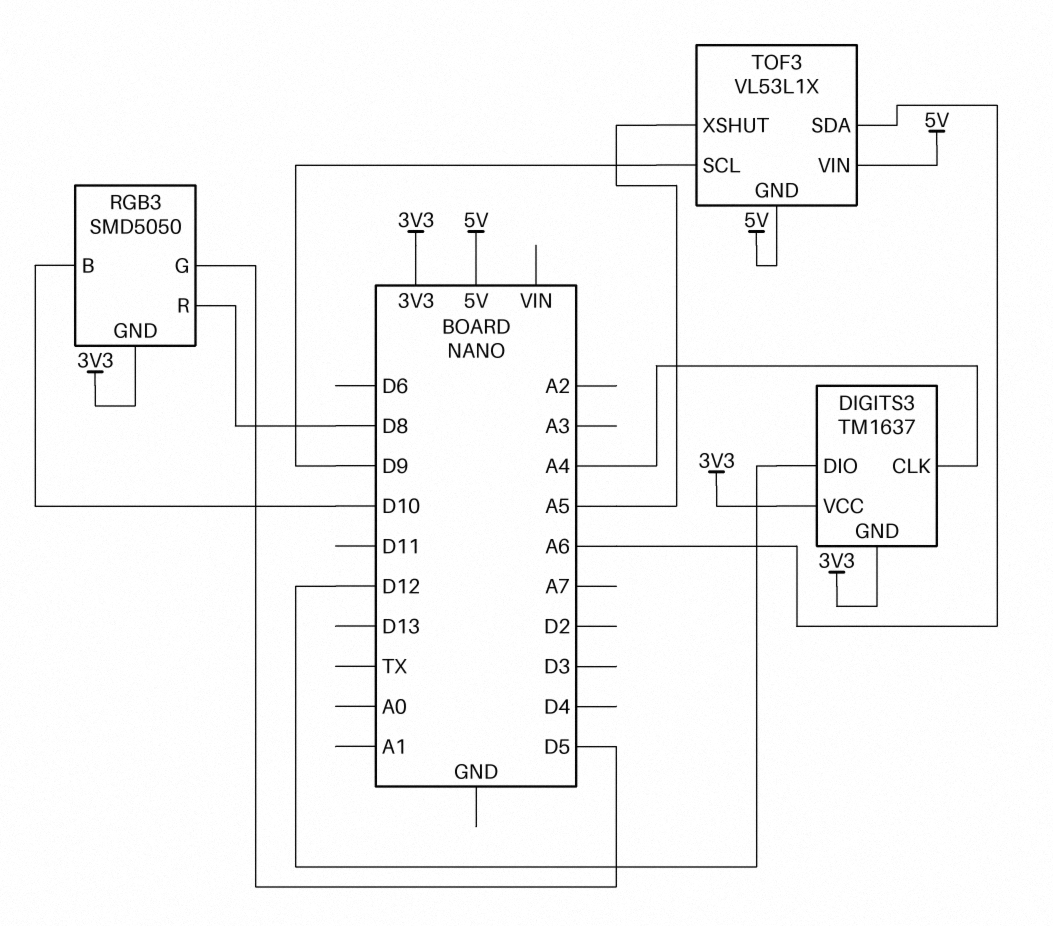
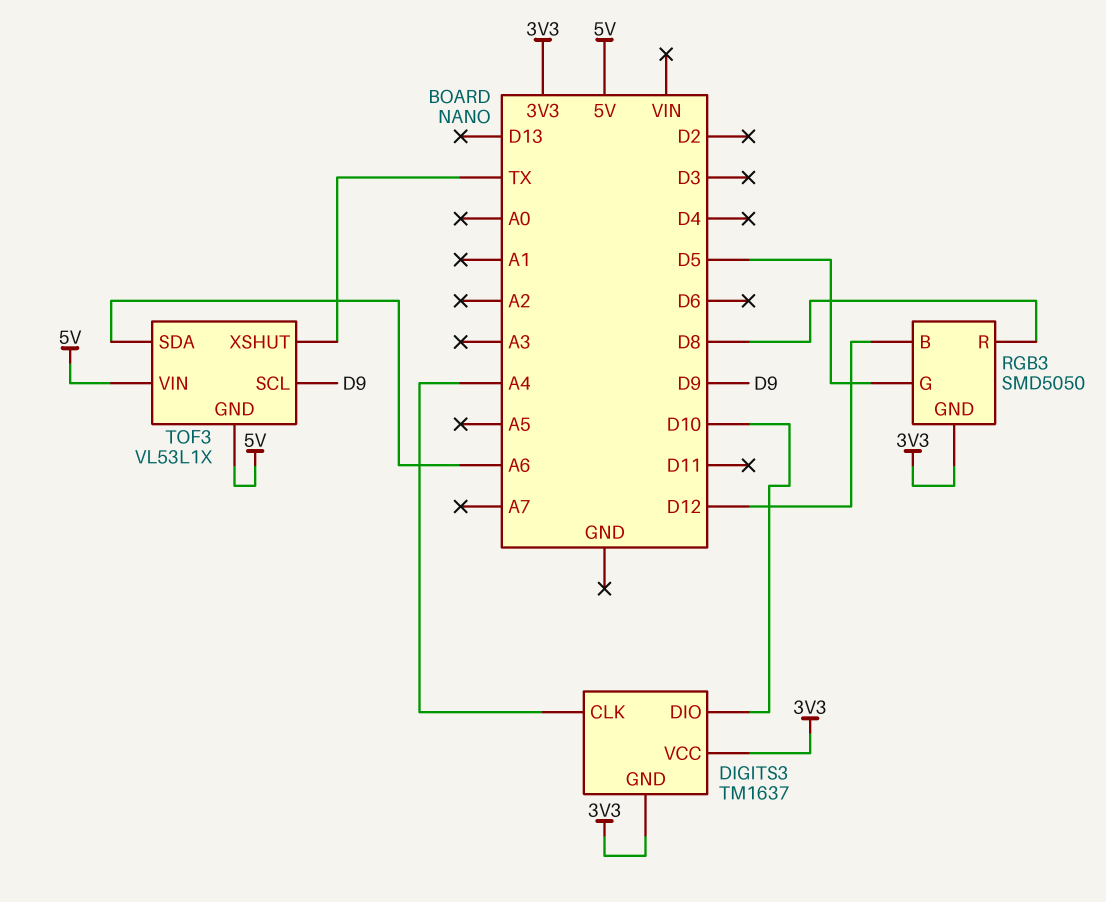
DIGITS3 pin DIO: D12 -> D10
RGB3 pin B: D10 -> D12
TOF3 pin XSHUT: A5 -> TX

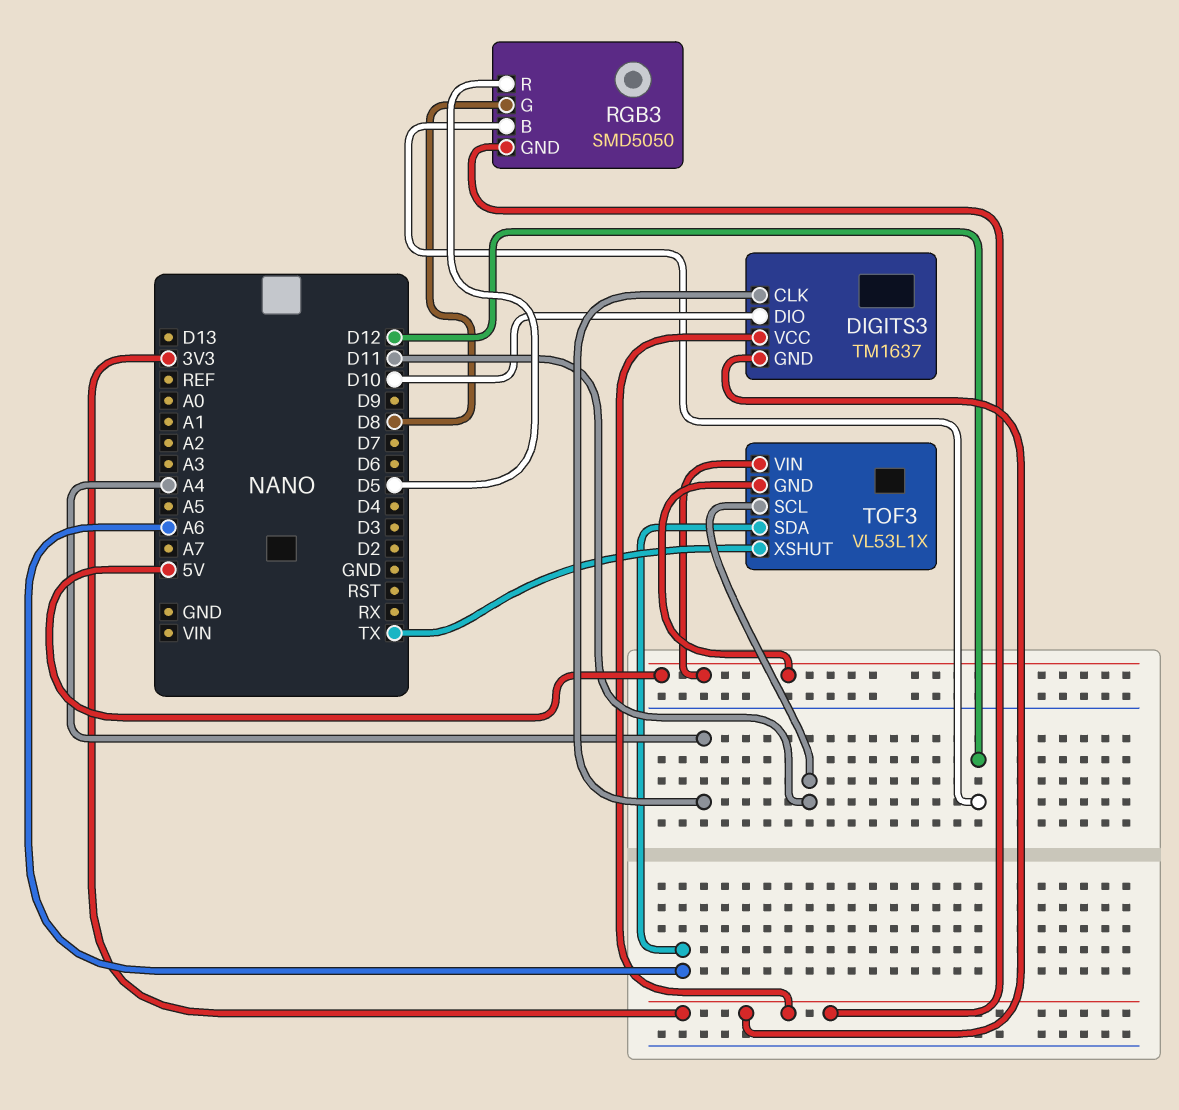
RGB3 pin G: D5 -> D8
RGB3 pin R: D8 -> D5
TOF3 pin SCL: D9 -> D11

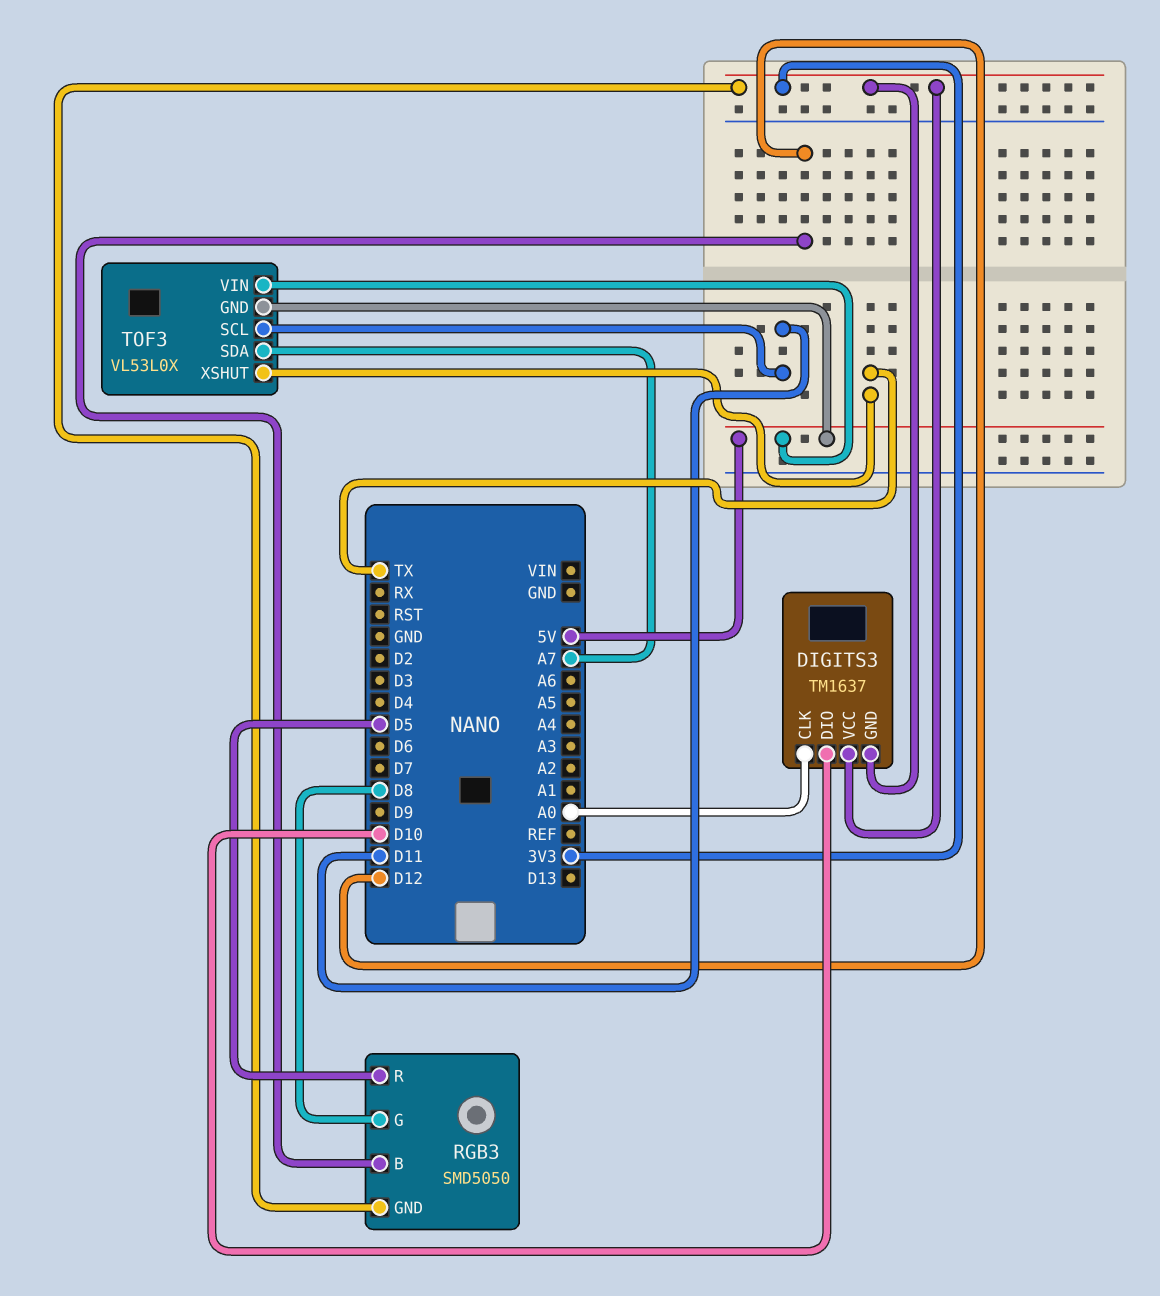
DIGITS3 pin CLK: A4 -> A0
TOF3: VL53L1X -> VL53L0X
TOF3 pin SDA: A6 -> A7

